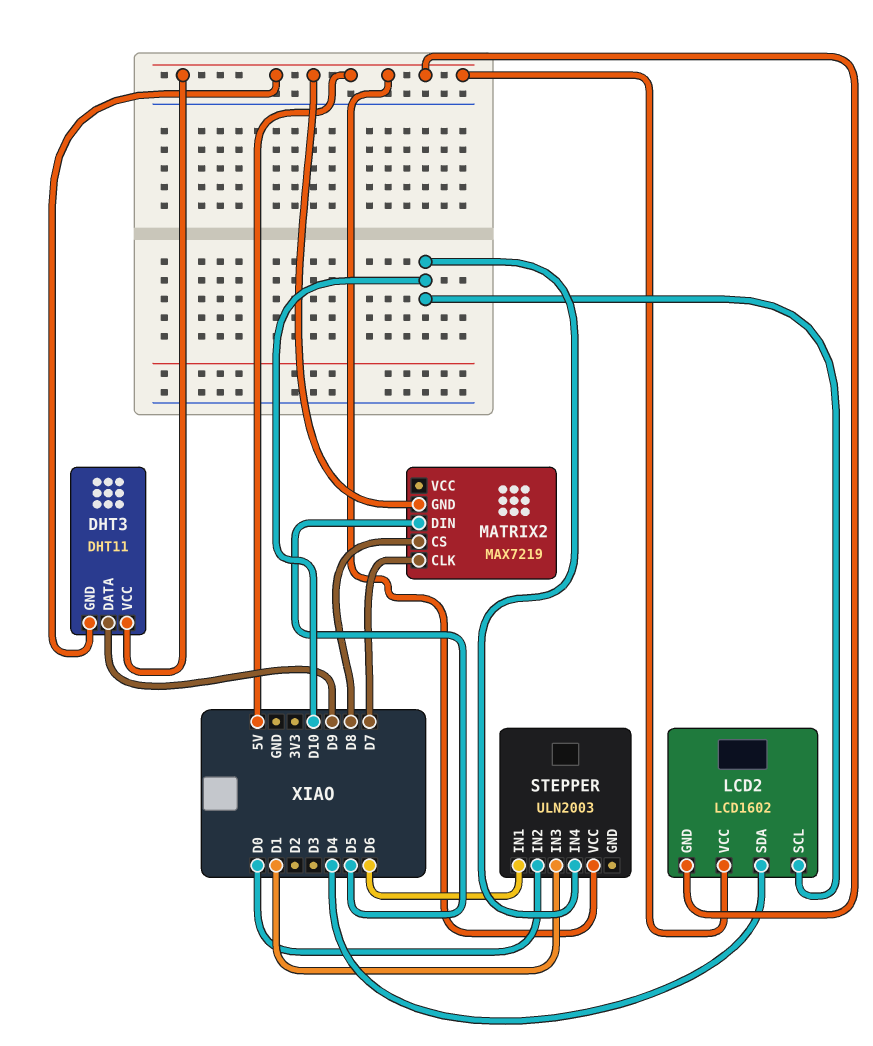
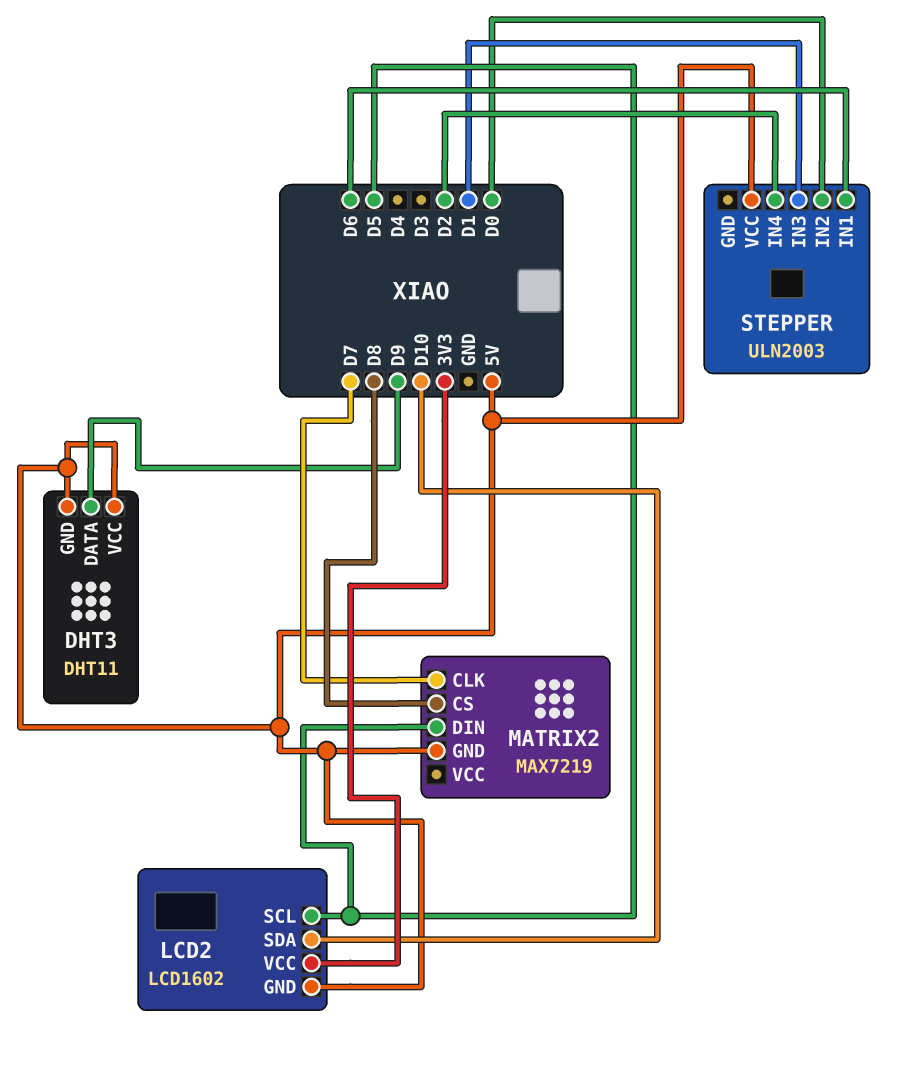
LCD2 pin SCL: D10 -> D5
LCD2 pin SDA: D4 -> D10
LCD2 pin VCC: 5V -> 3V3
STEPPER pin IN4: D10 -> D2

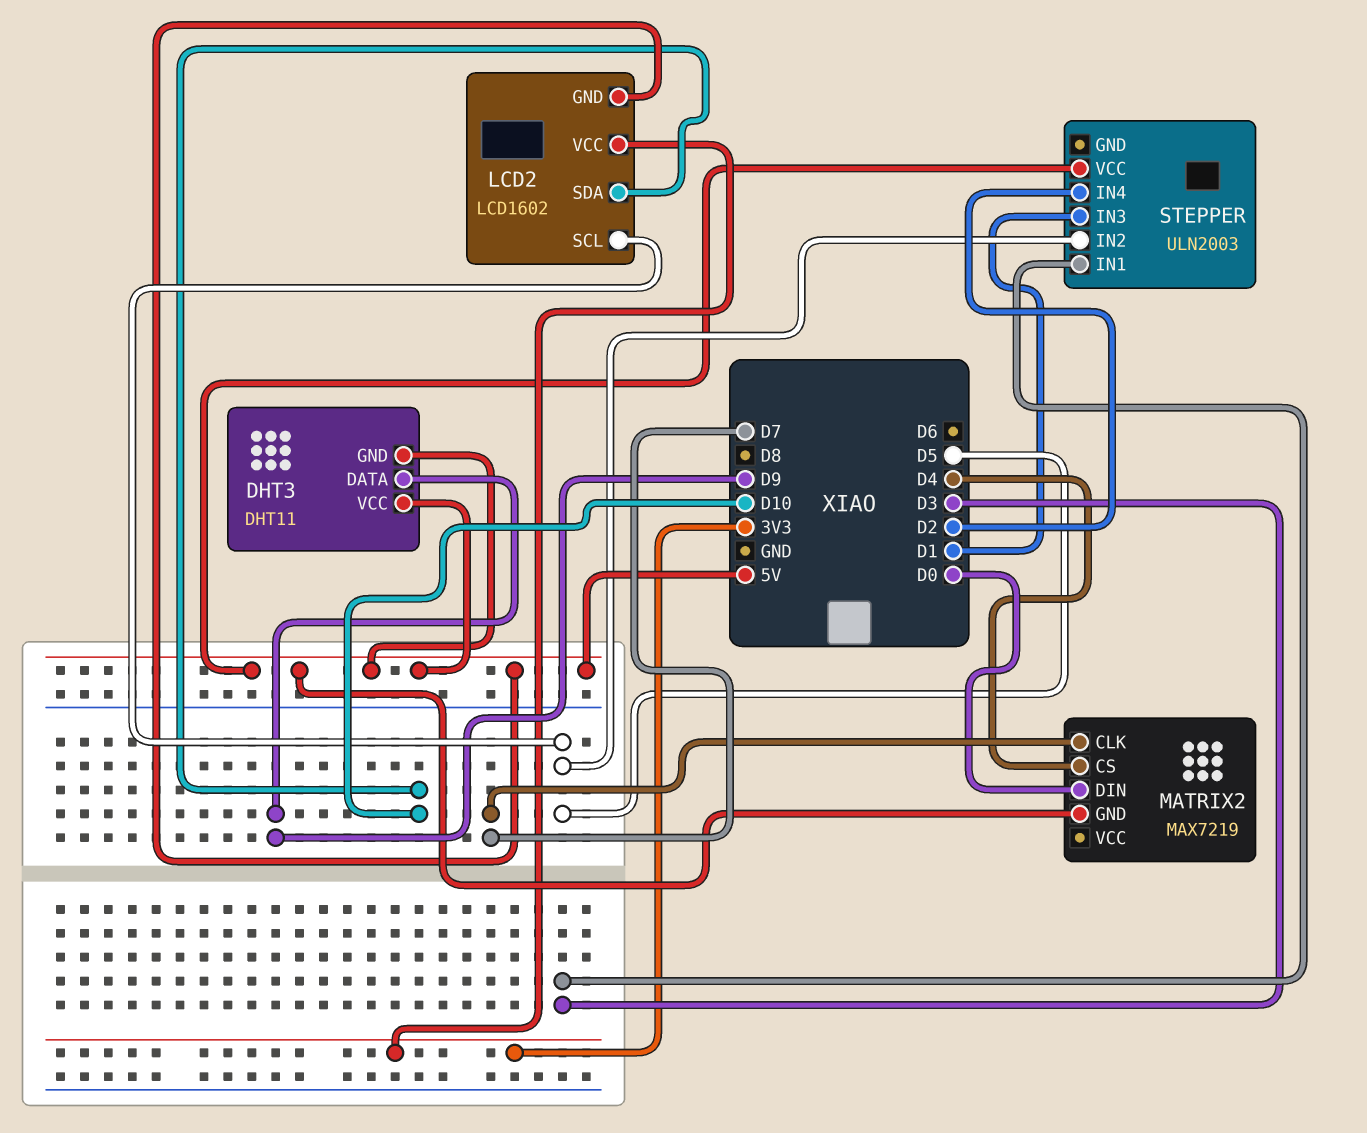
MATRIX2 pin CS: D8 -> D4
MATRIX2 pin DIN: D5 -> D0
STEPPER pin IN1: D6 -> D3
STEPPER pin IN2: D0 -> D5

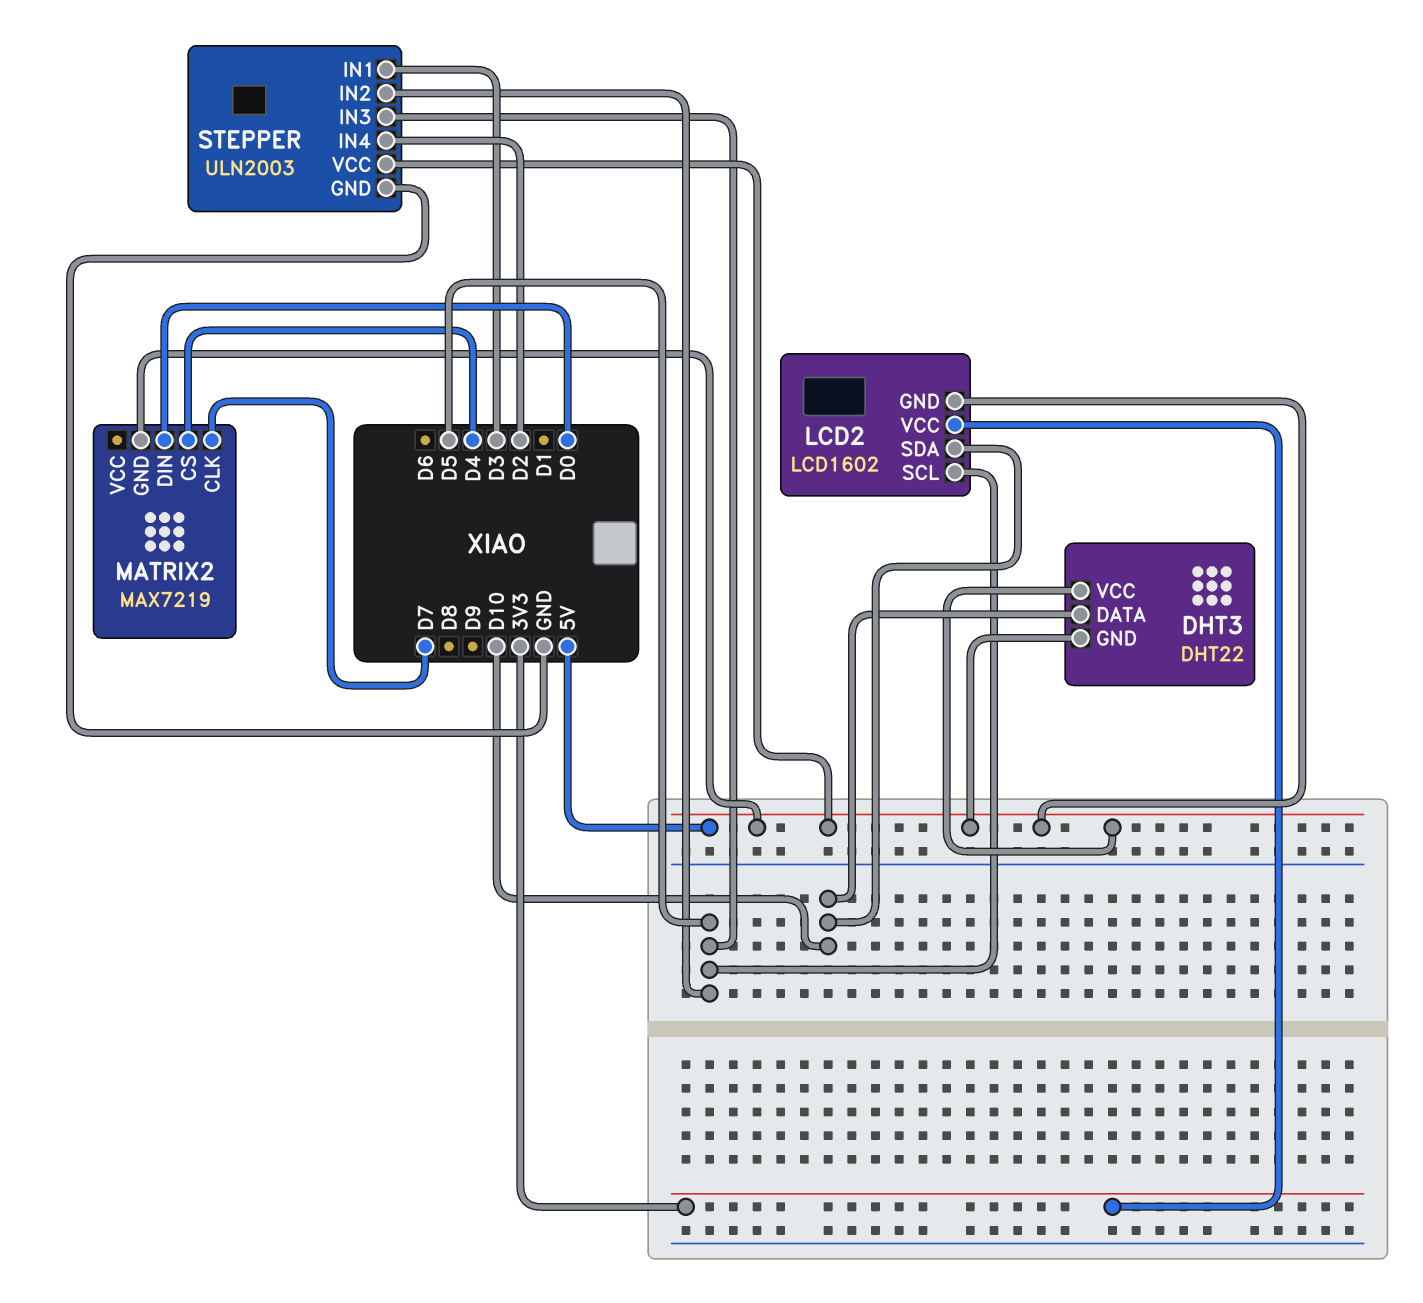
DHT3: DHT11 -> DHT22
DHT3 pin DATA: D9 -> D10
STEPPER pin GND: none -> GND
STEPPER pin IN3: D1 -> D5

